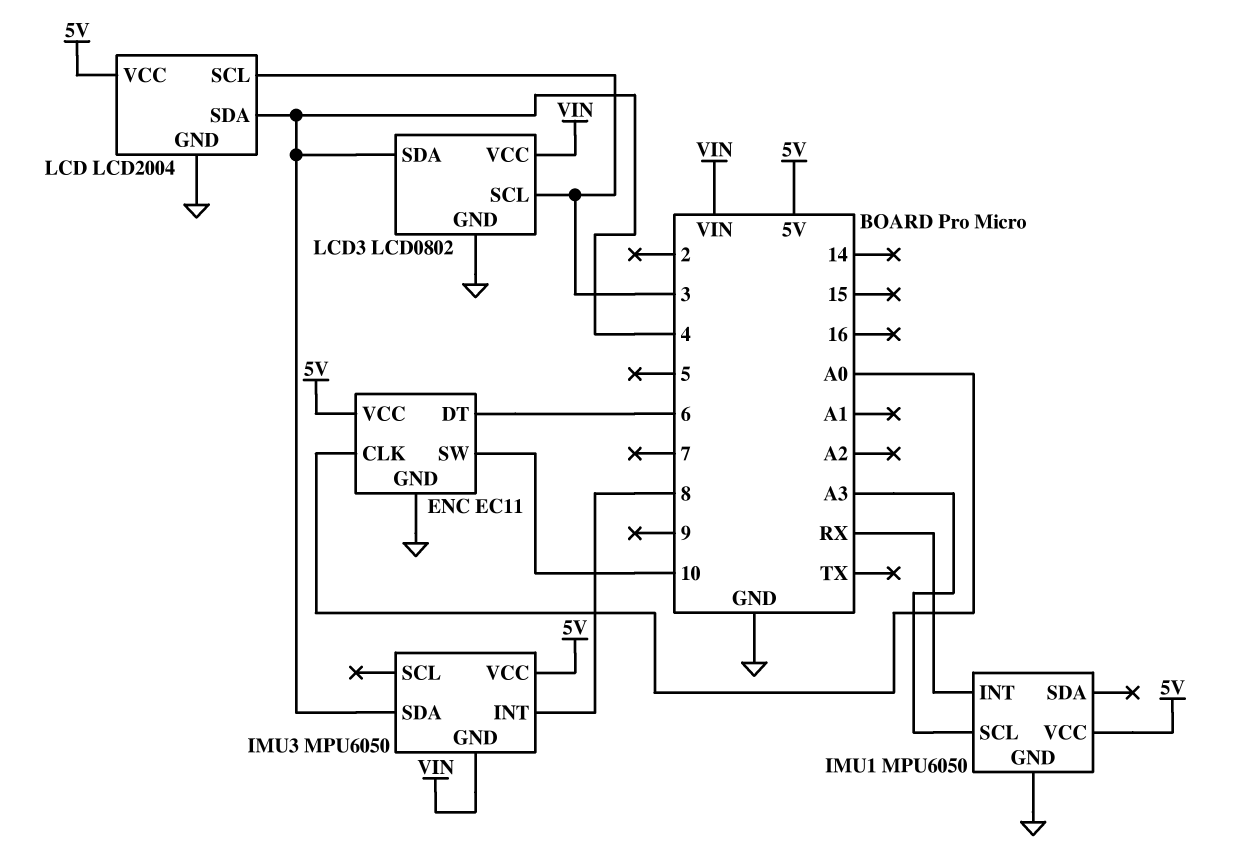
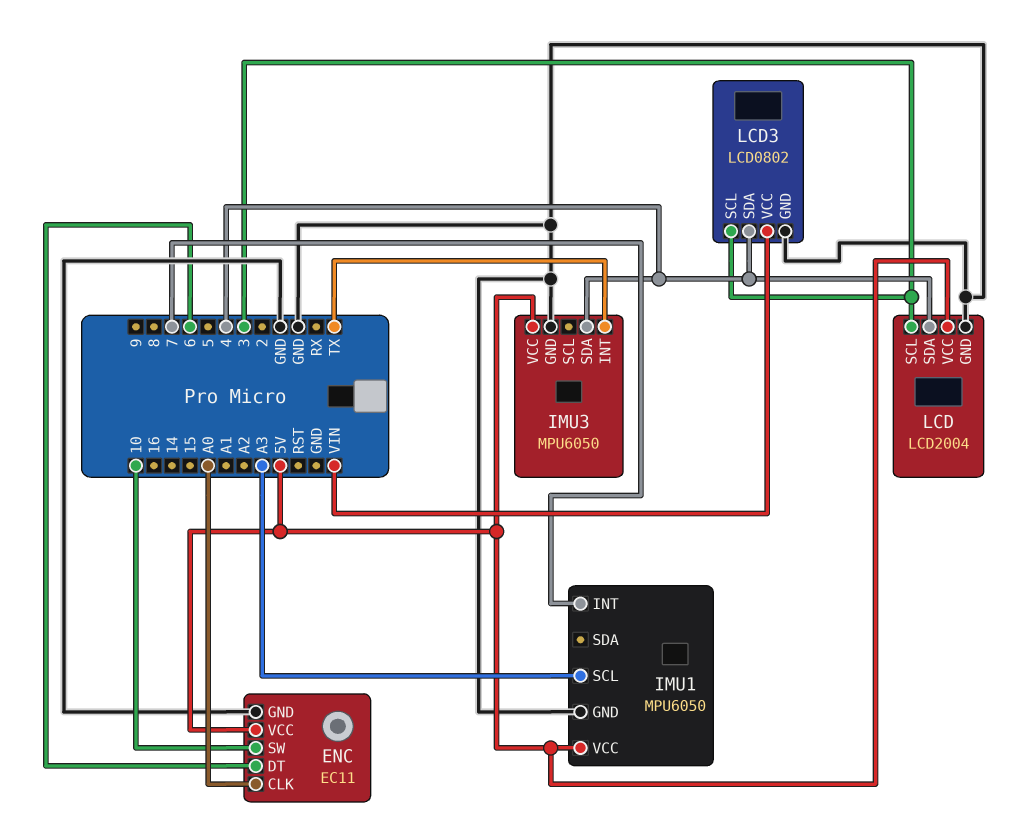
IMU1 pin INT: RX -> 7
IMU3 pin GND: VIN -> GND
IMU3 pin INT: 8 -> TX

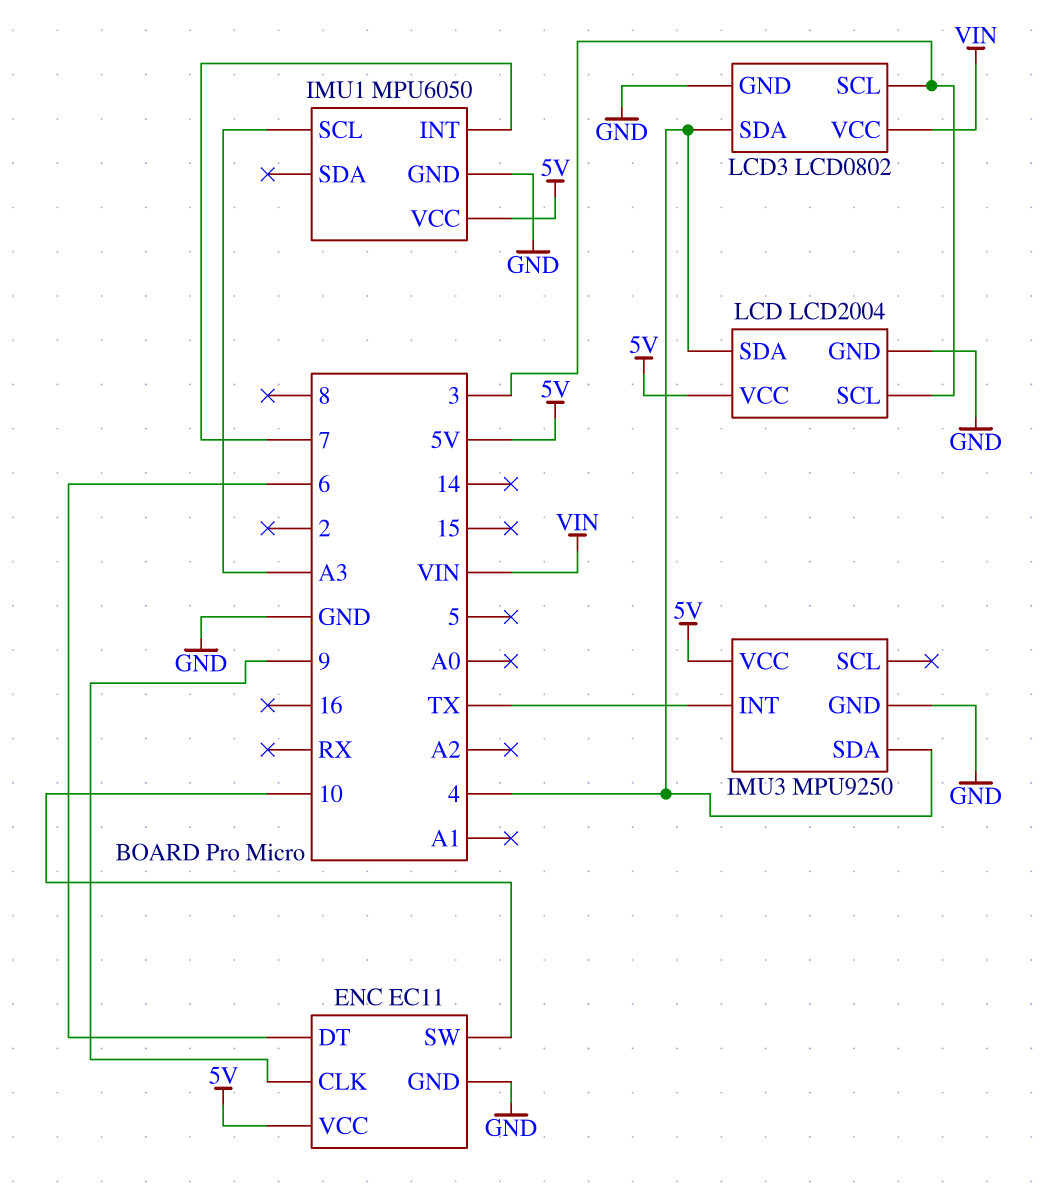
ENC pin CLK: A0 -> 9
IMU3: MPU6050 -> MPU9250

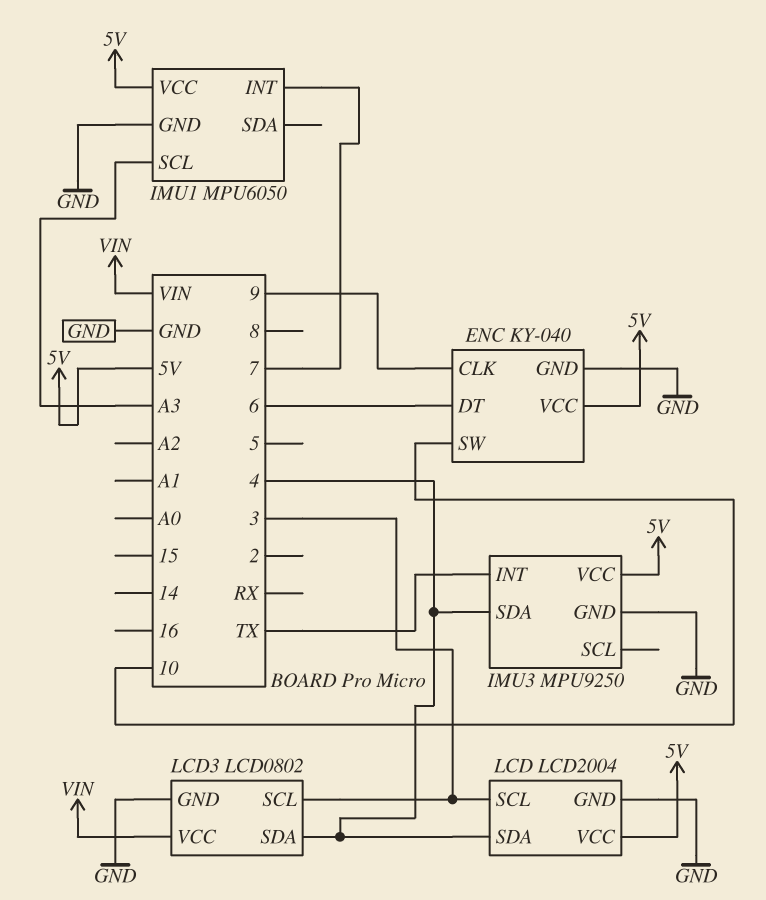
ENC: EC11 -> KY-040

